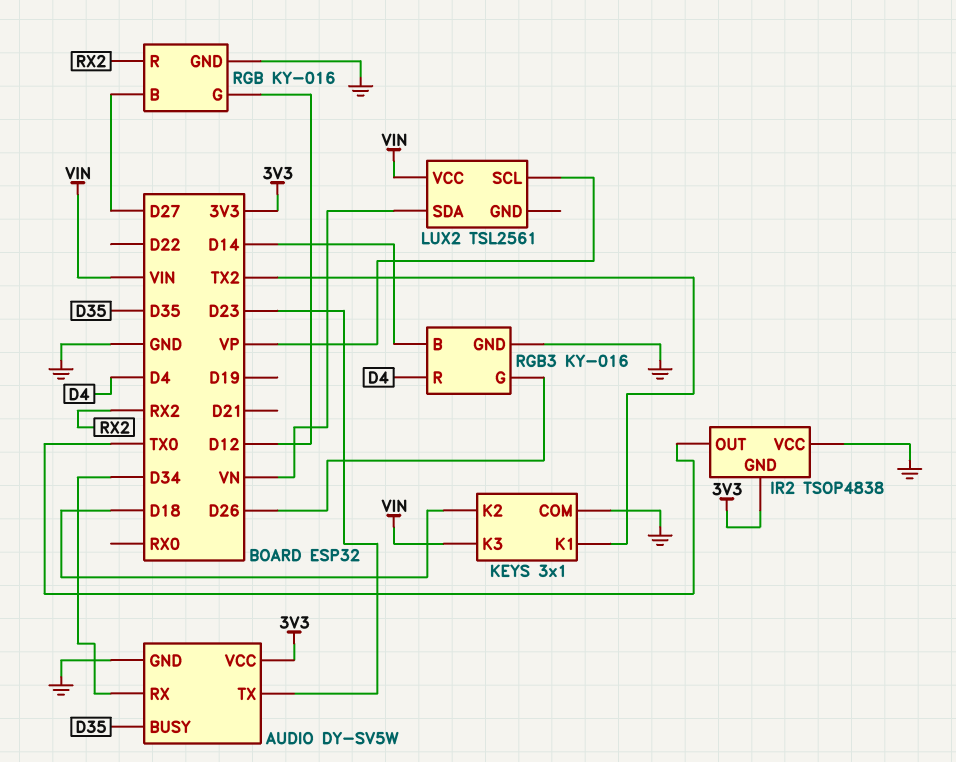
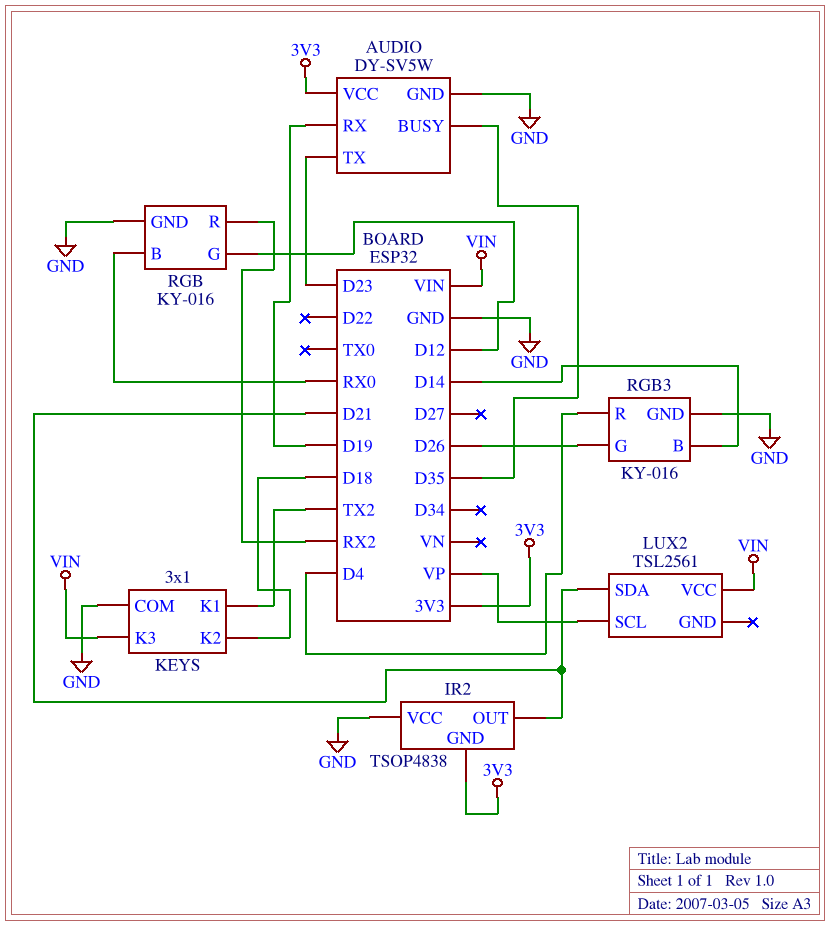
AUDIO pin RX: D34 -> D19
IR2 pin OUT: TX0 -> D21
LUX2 pin SDA: VN -> D21
RGB pin B: D27 -> RX0

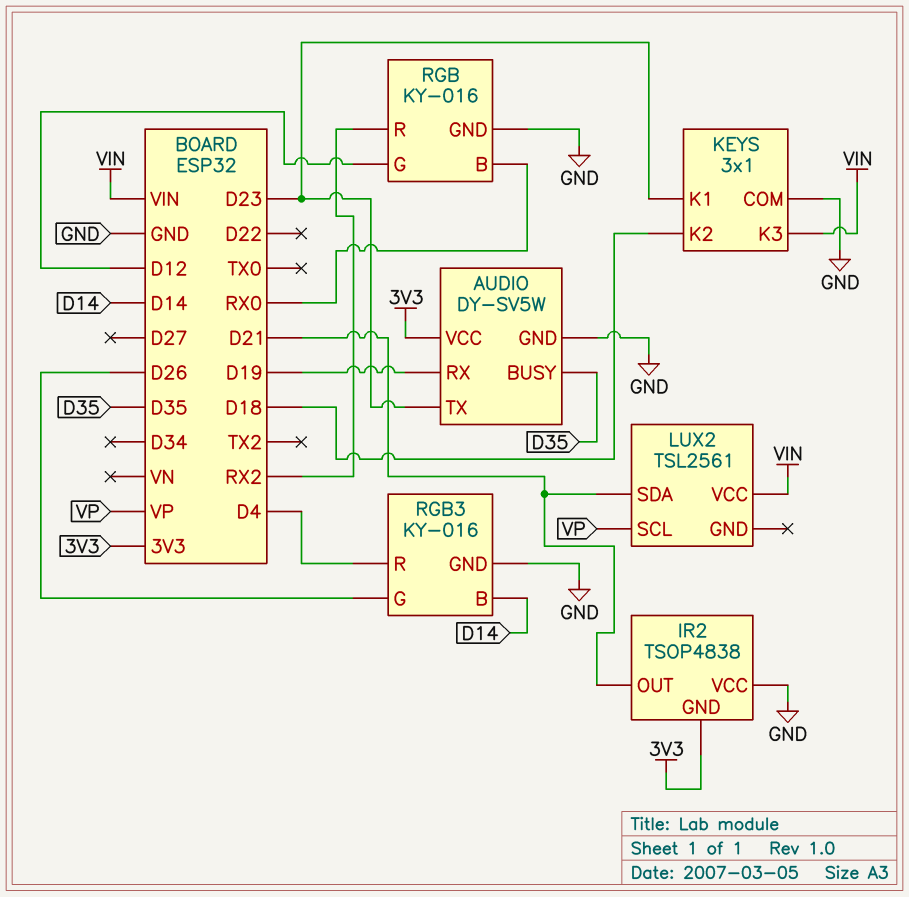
KEYS pin K1: TX2 -> D23

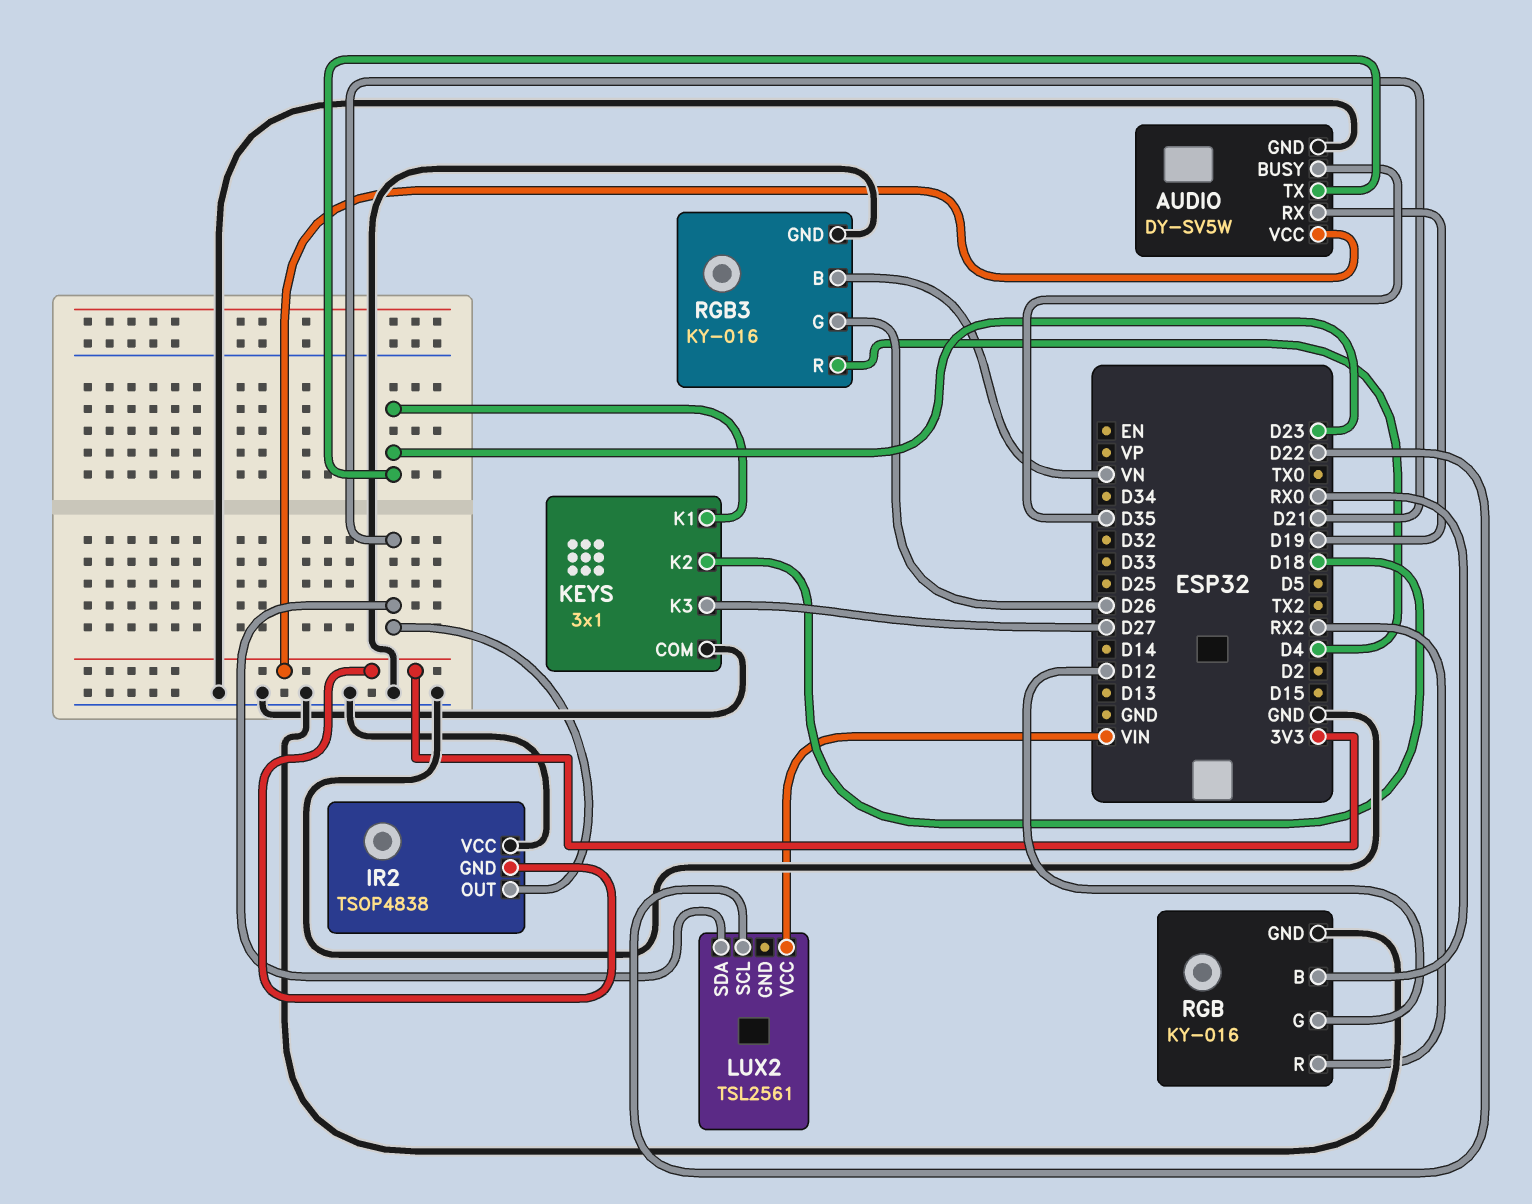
KEYS pin K3: VIN -> D27
LUX2 pin SCL: VP -> D22
RGB3 pin B: D14 -> VN

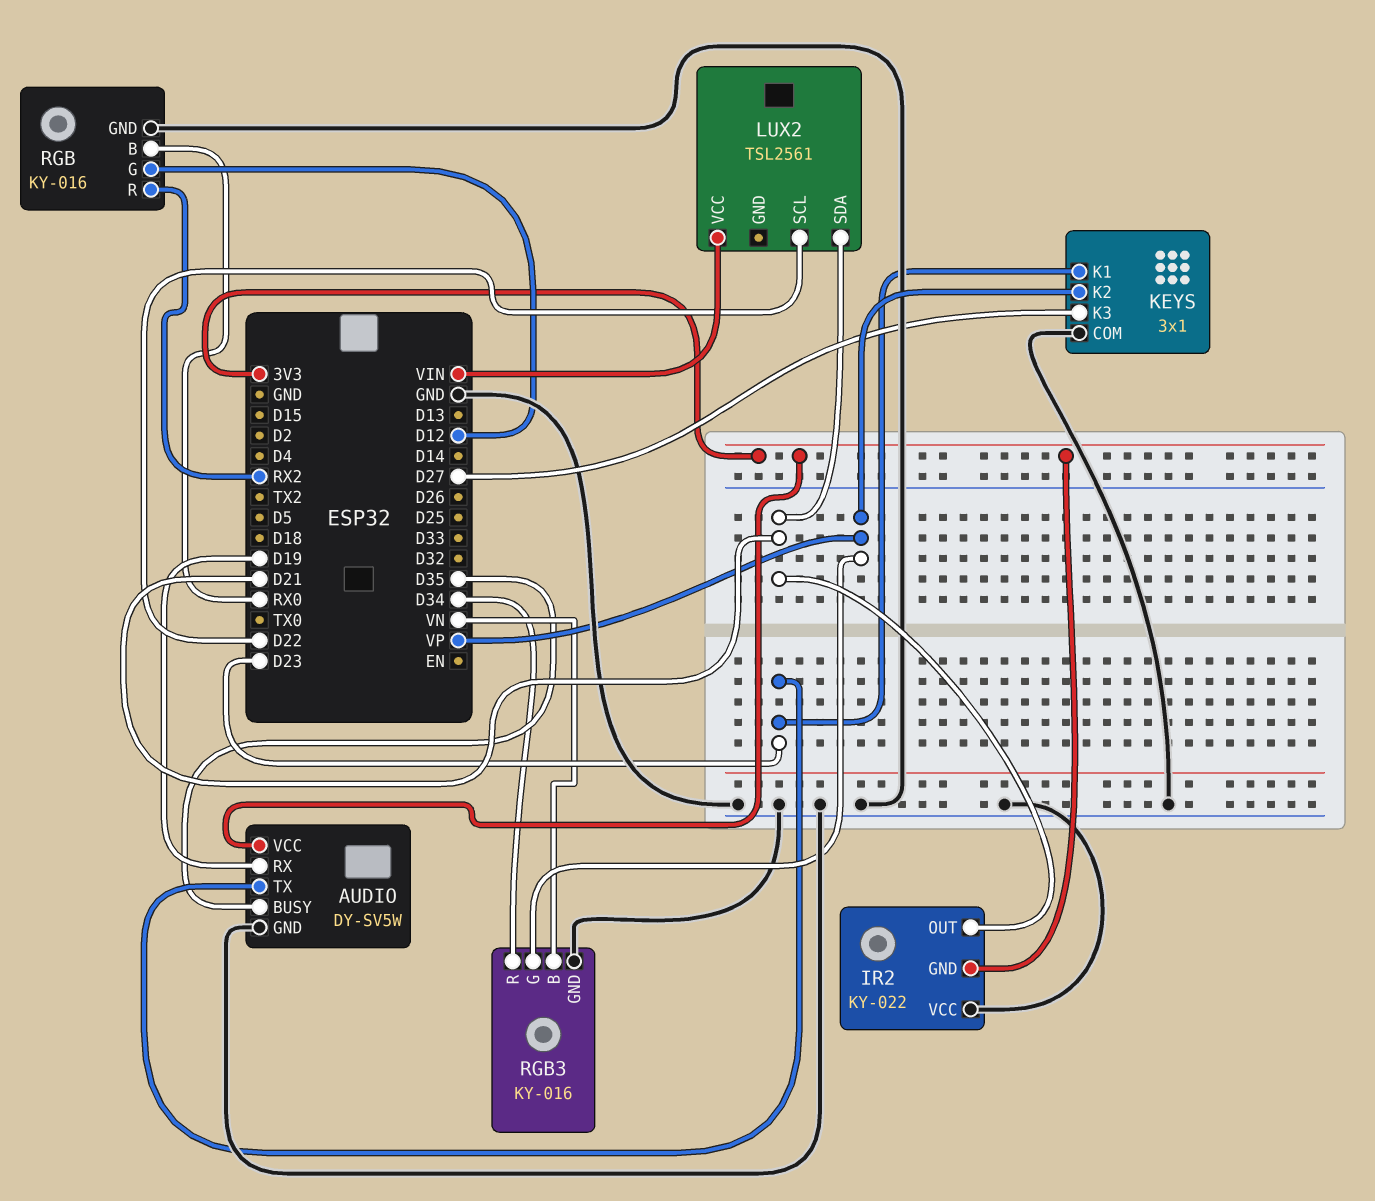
IR2: TSOP4838 -> KY-022
KEYS pin K2: D18 -> VP
RGB3 pin G: D26 -> VP
RGB3 pin R: D4 -> D34

